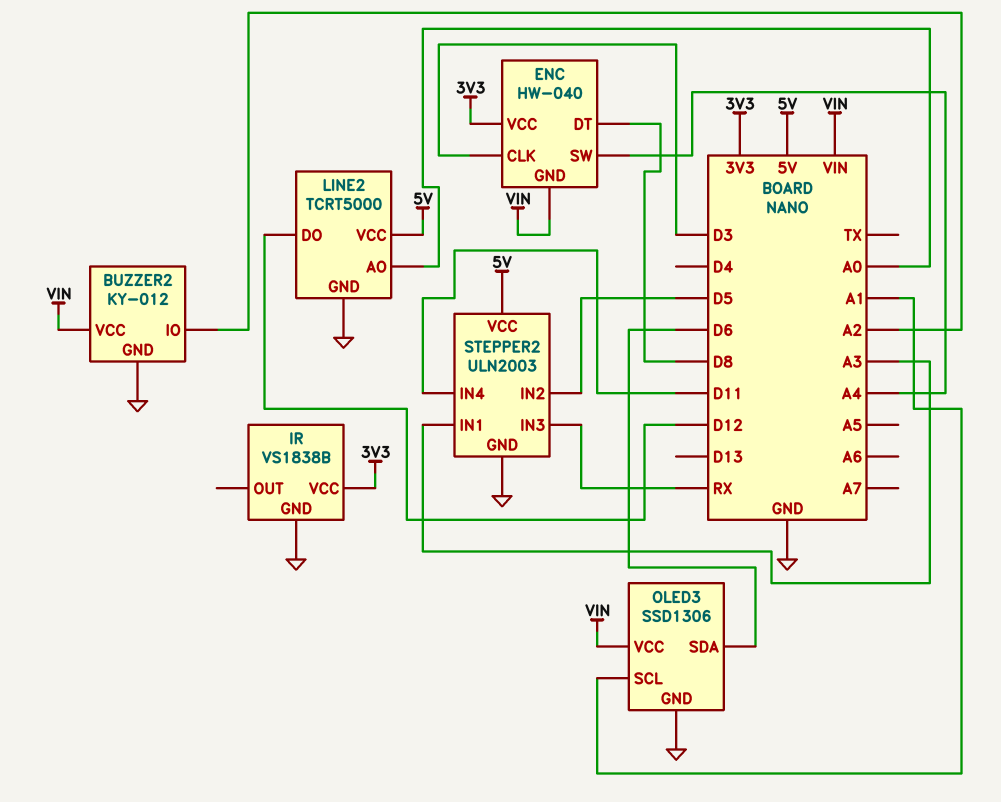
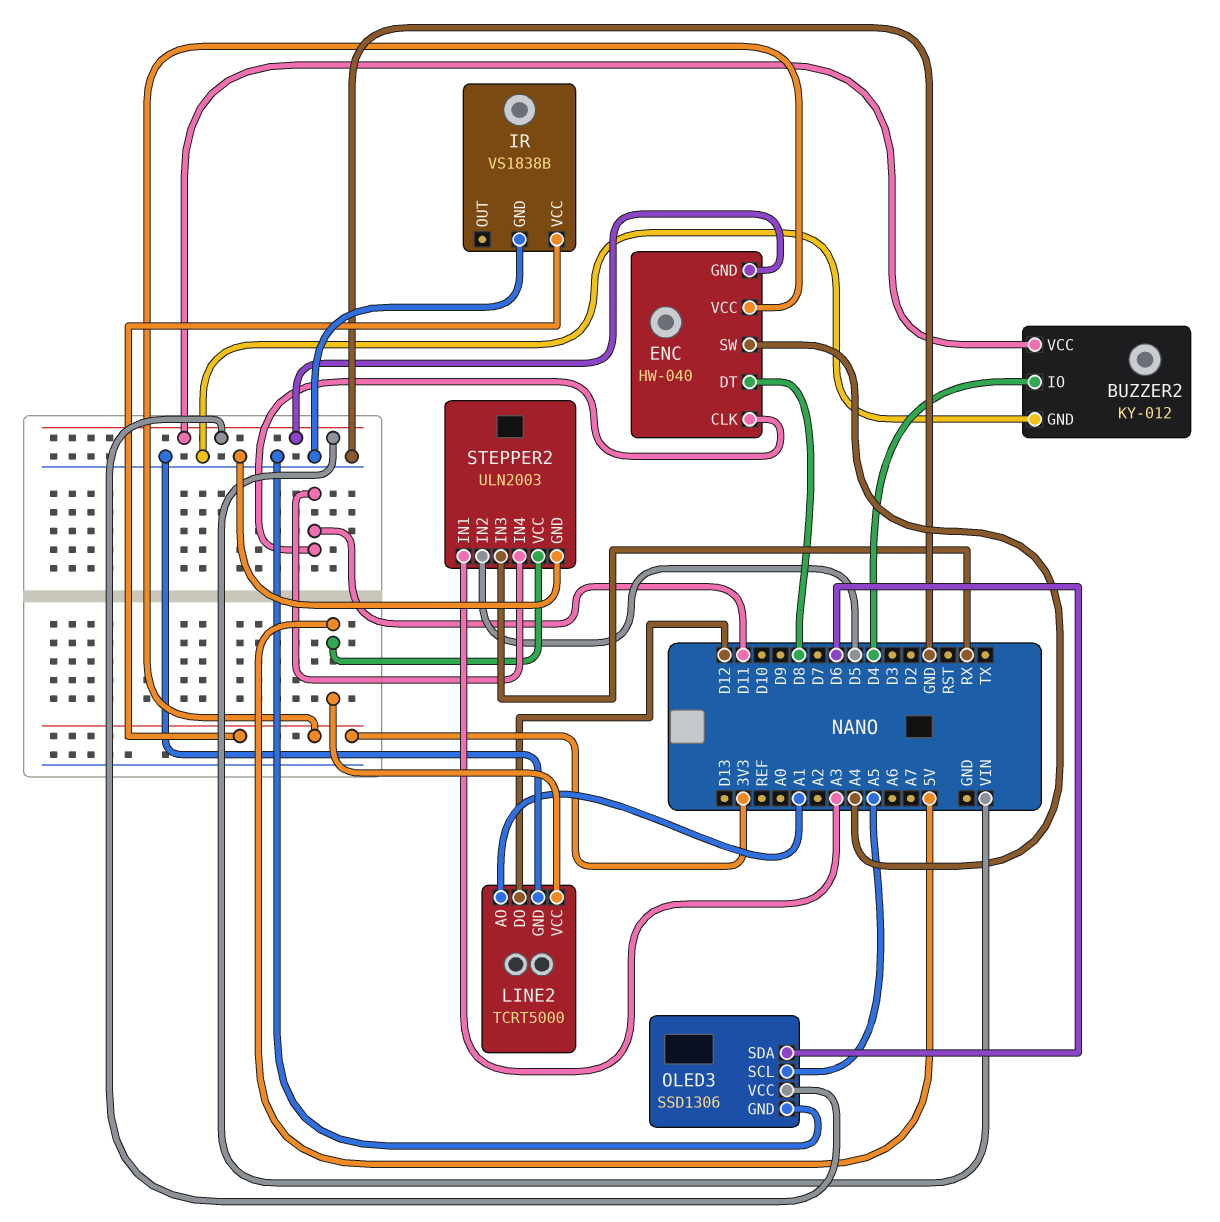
BUZZER2 pin IO: A2 -> D4
ENC pin CLK: D3 -> D11
LINE2 pin AO: A0 -> A1
OLED3 pin SCL: A1 -> A5

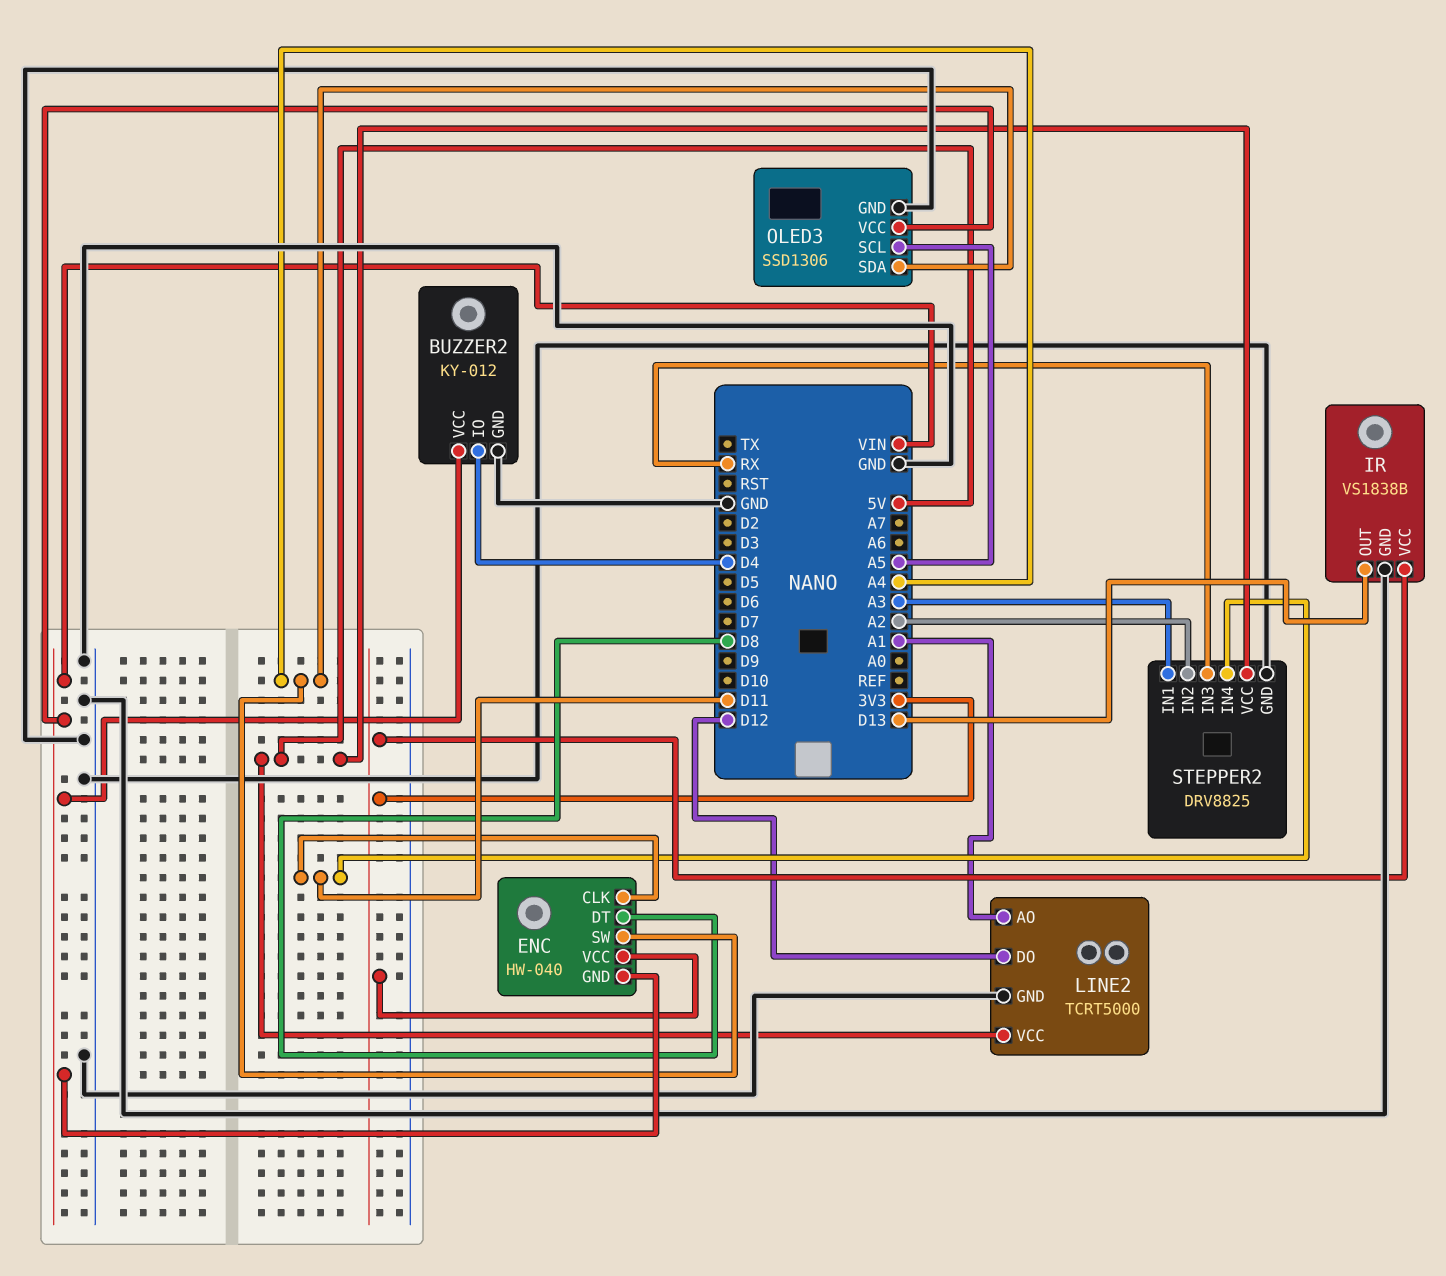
IR pin OUT: none -> D13
OLED3 pin SDA: D6 -> A4
STEPPER2: ULN2003 -> DRV8825
STEPPER2 pin IN2: D5 -> A2

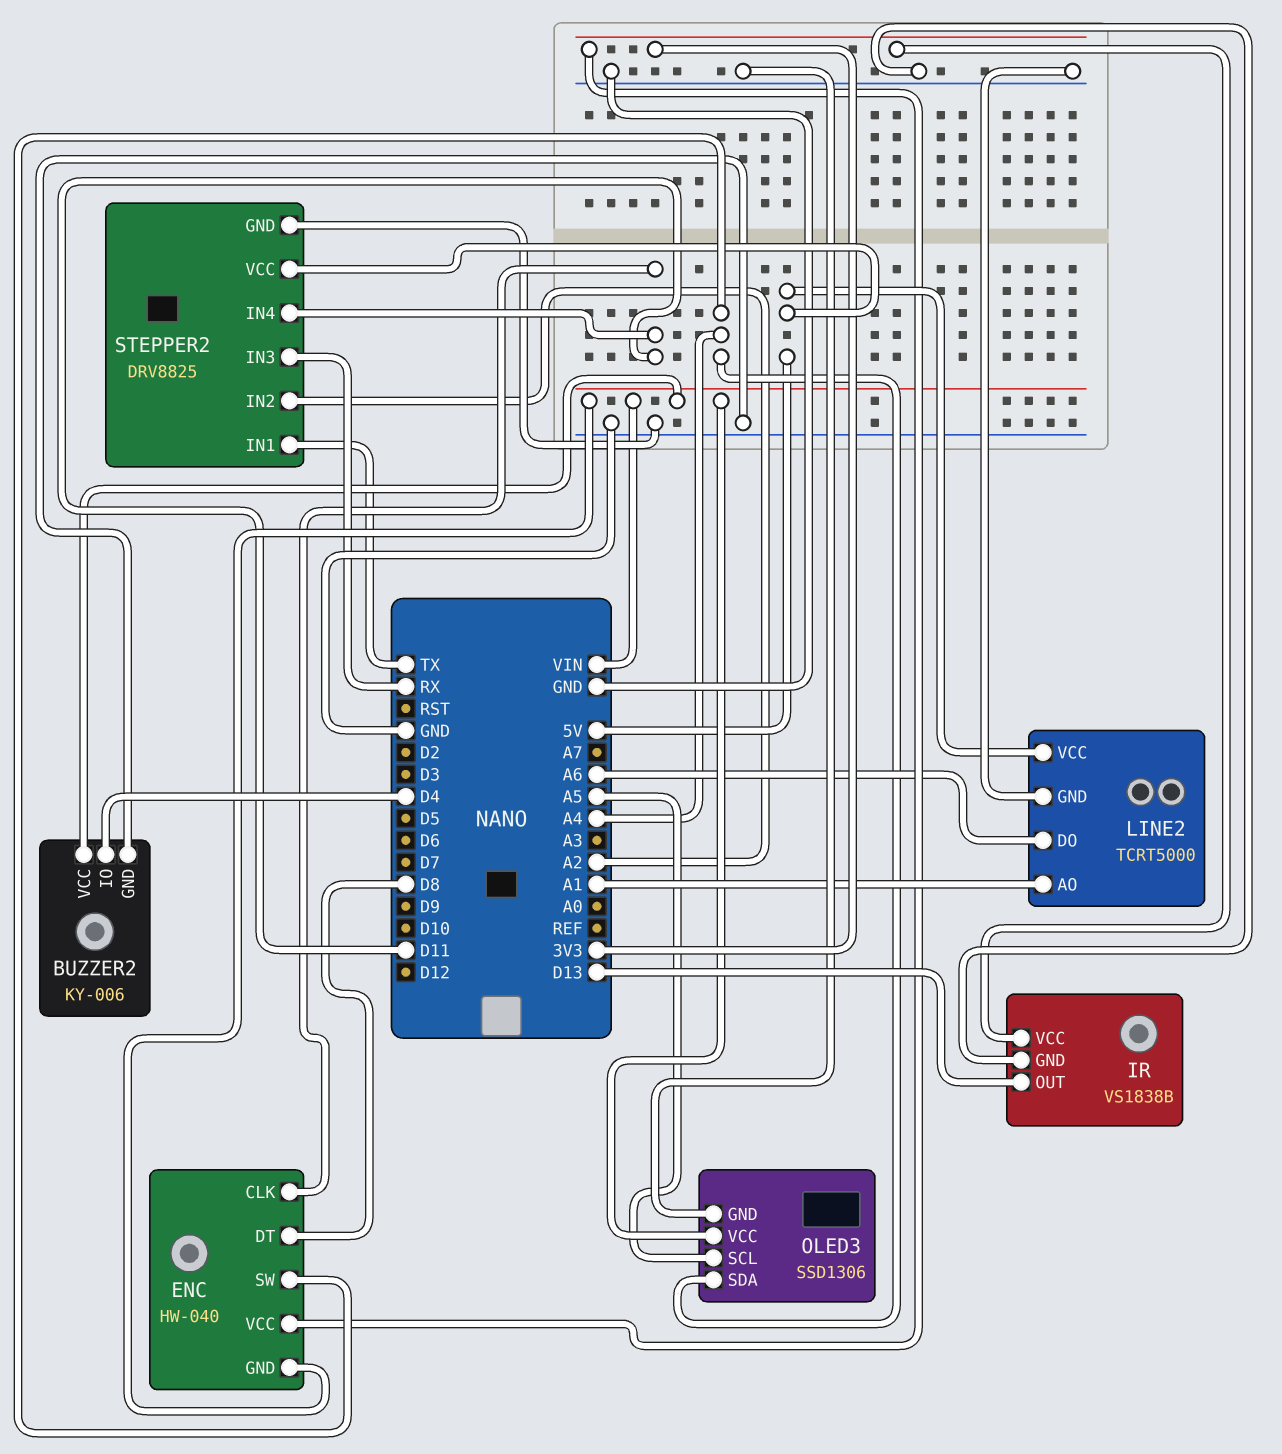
BUZZER2: KY-012 -> KY-006
LINE2 pin DO: D12 -> A6
STEPPER2 pin IN1: A3 -> TX

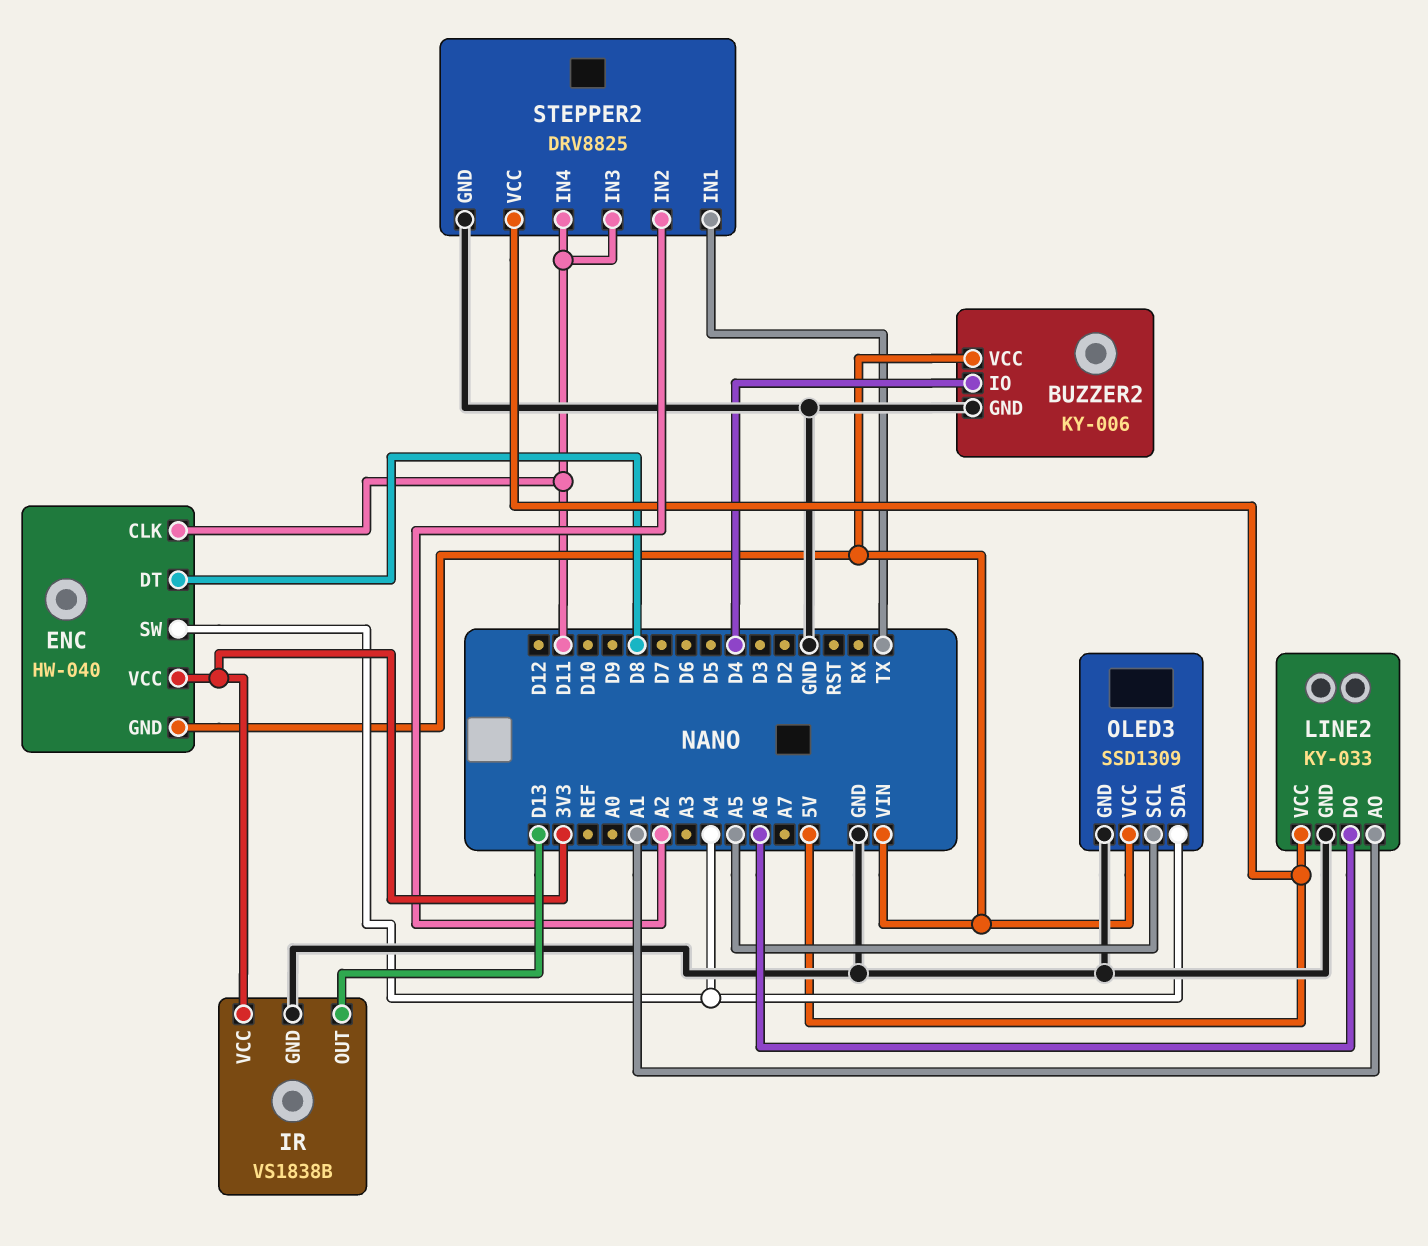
LINE2: TCRT5000 -> KY-033
OLED3: SSD1306 -> SSD1309
STEPPER2 pin IN3: RX -> D11

